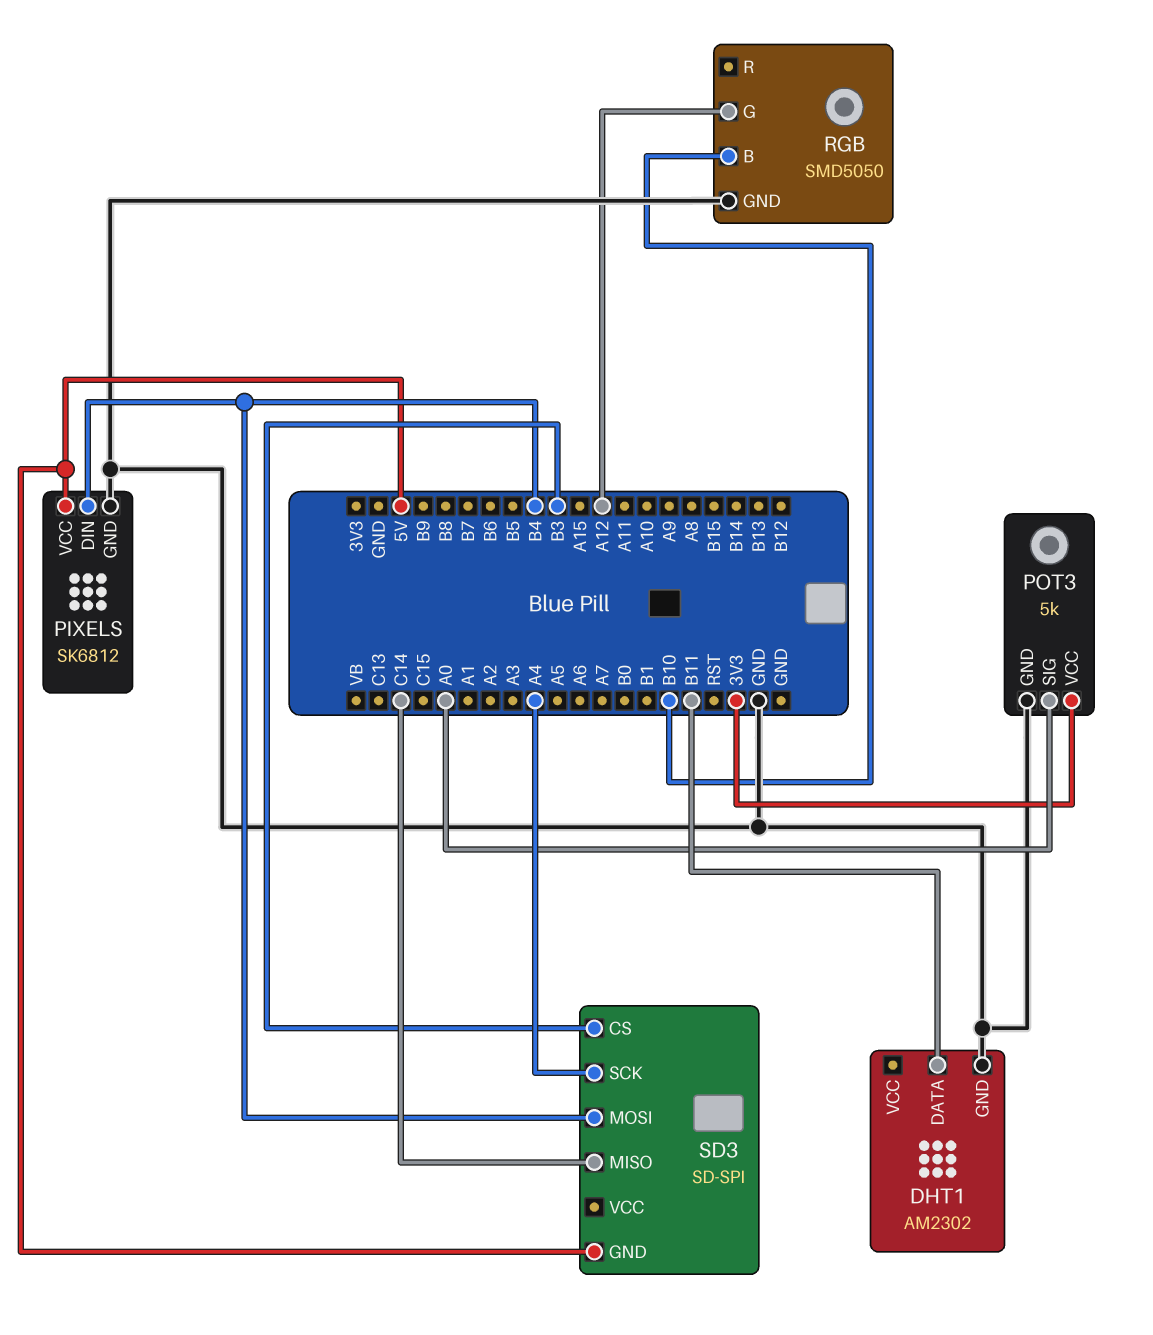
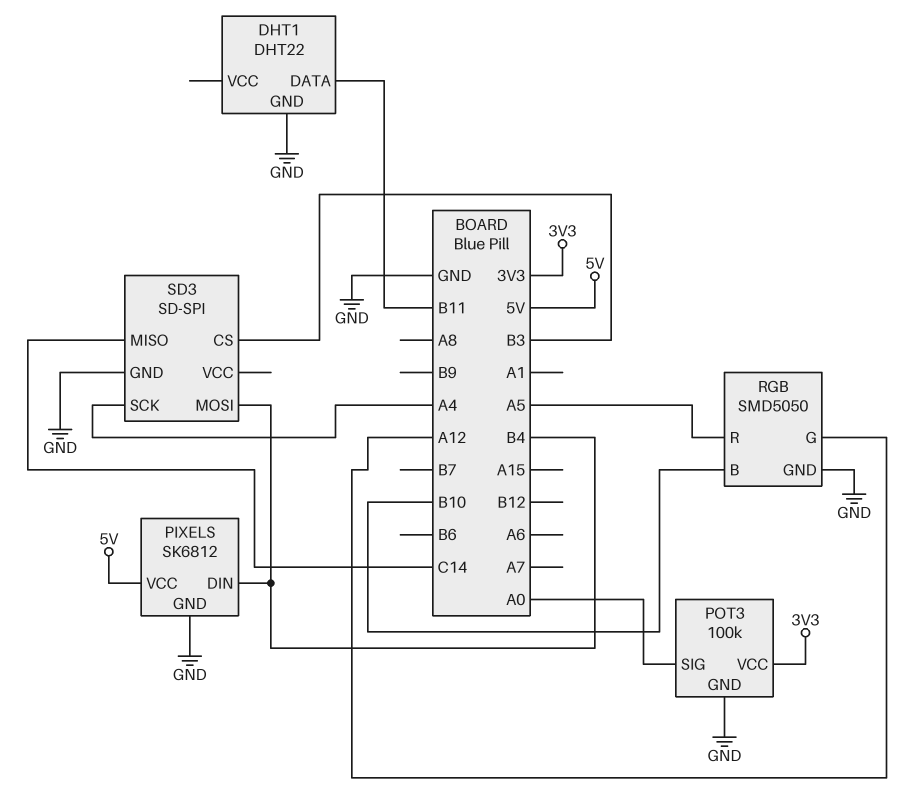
DHT1: AM2302 -> DHT22
POT3: 5k -> 100k
RGB pin R: none -> A5
SD3 pin GND: 5V -> GND

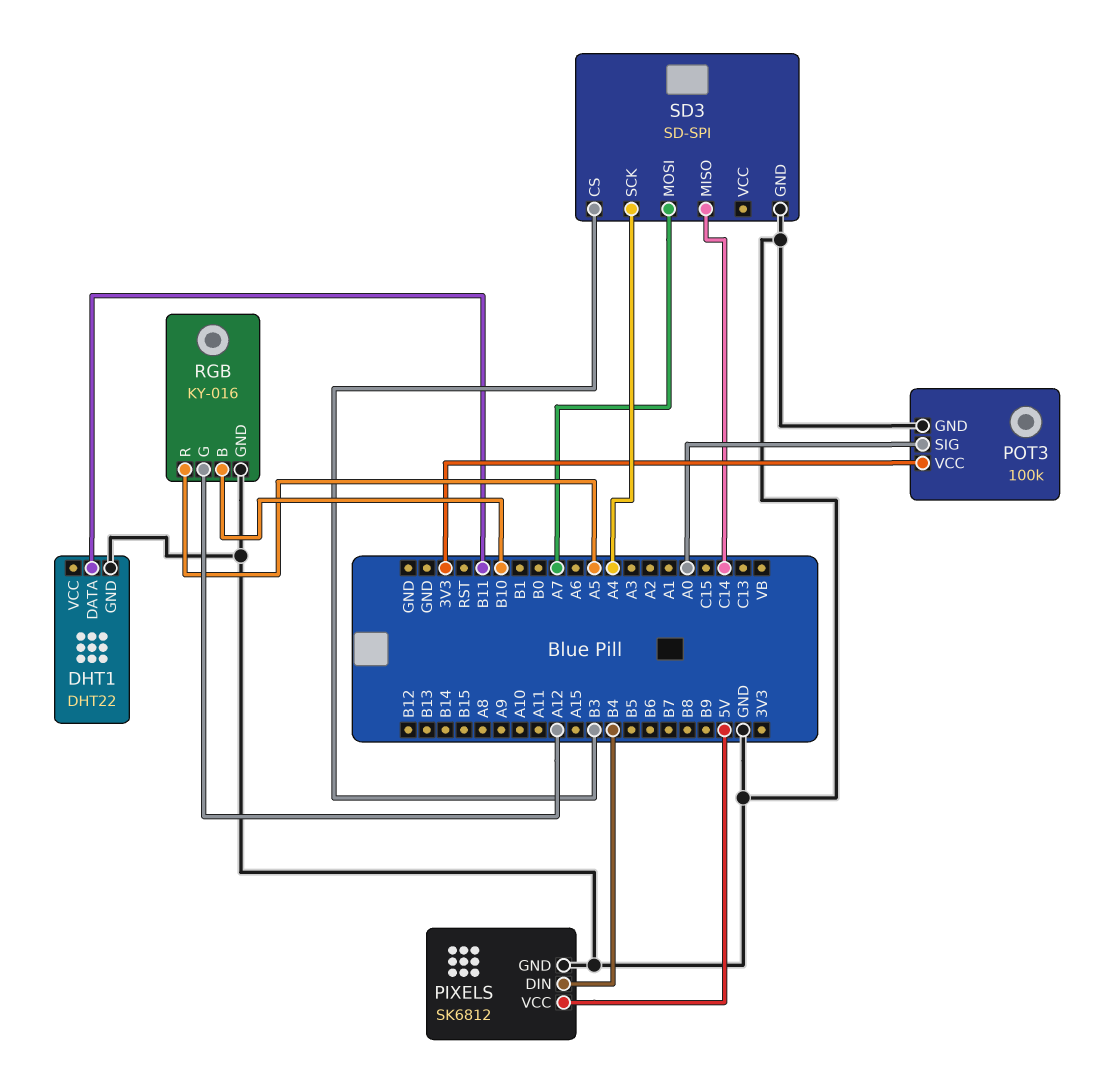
RGB: SMD5050 -> KY-016
SD3 pin MOSI: B4 -> A7

